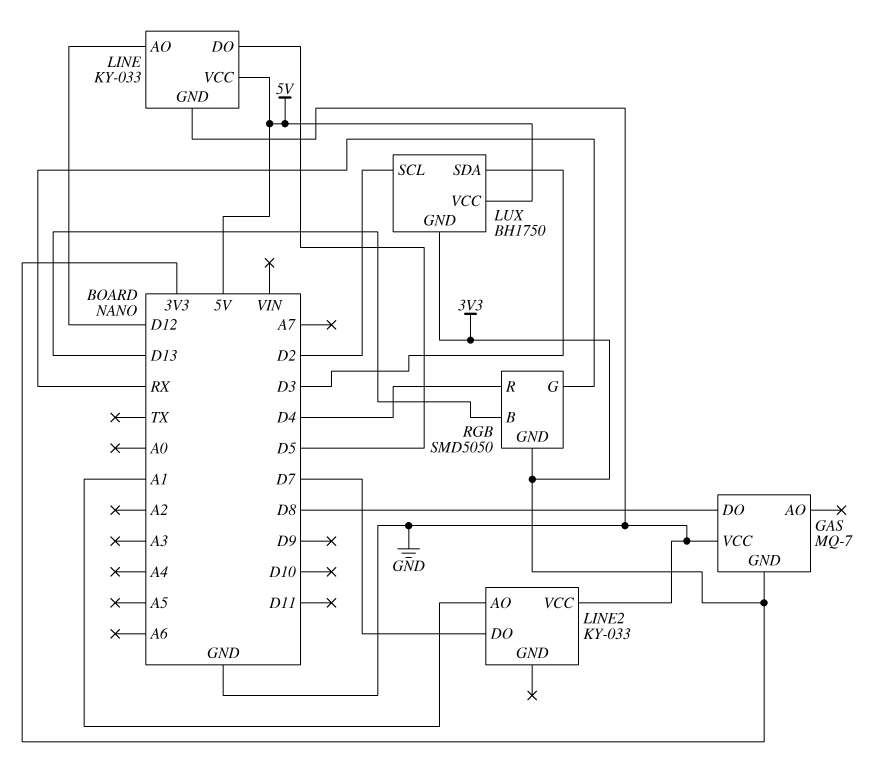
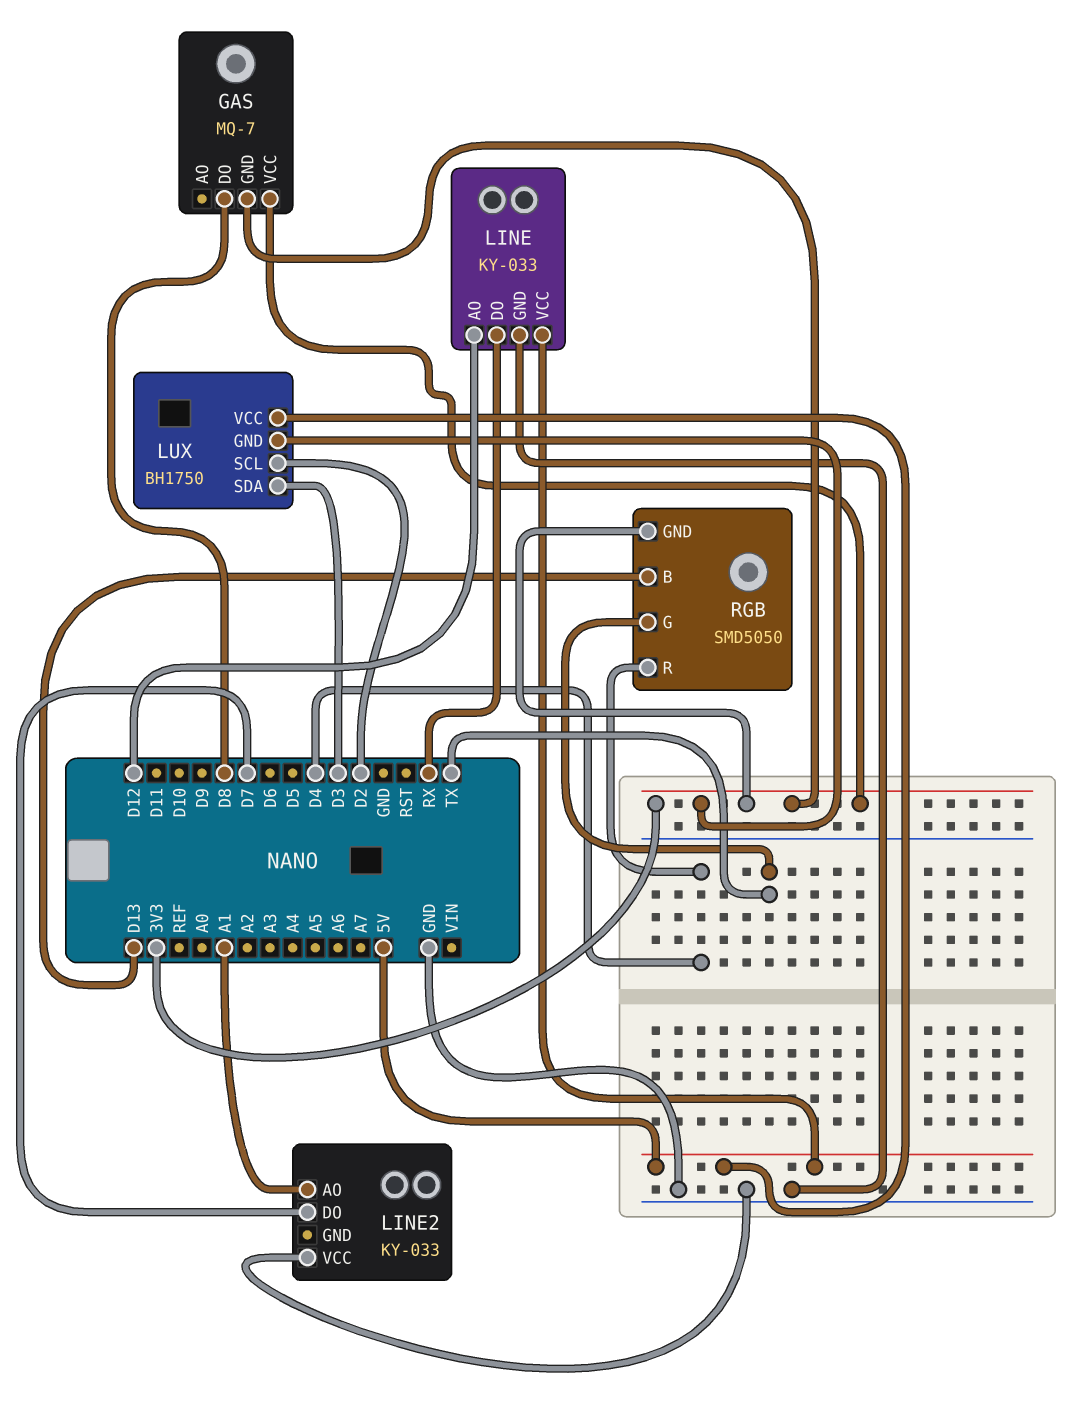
GAS pin VCC: GND -> 3V3
LINE pin DO: D5 -> RX
RGB pin G: RX -> TX

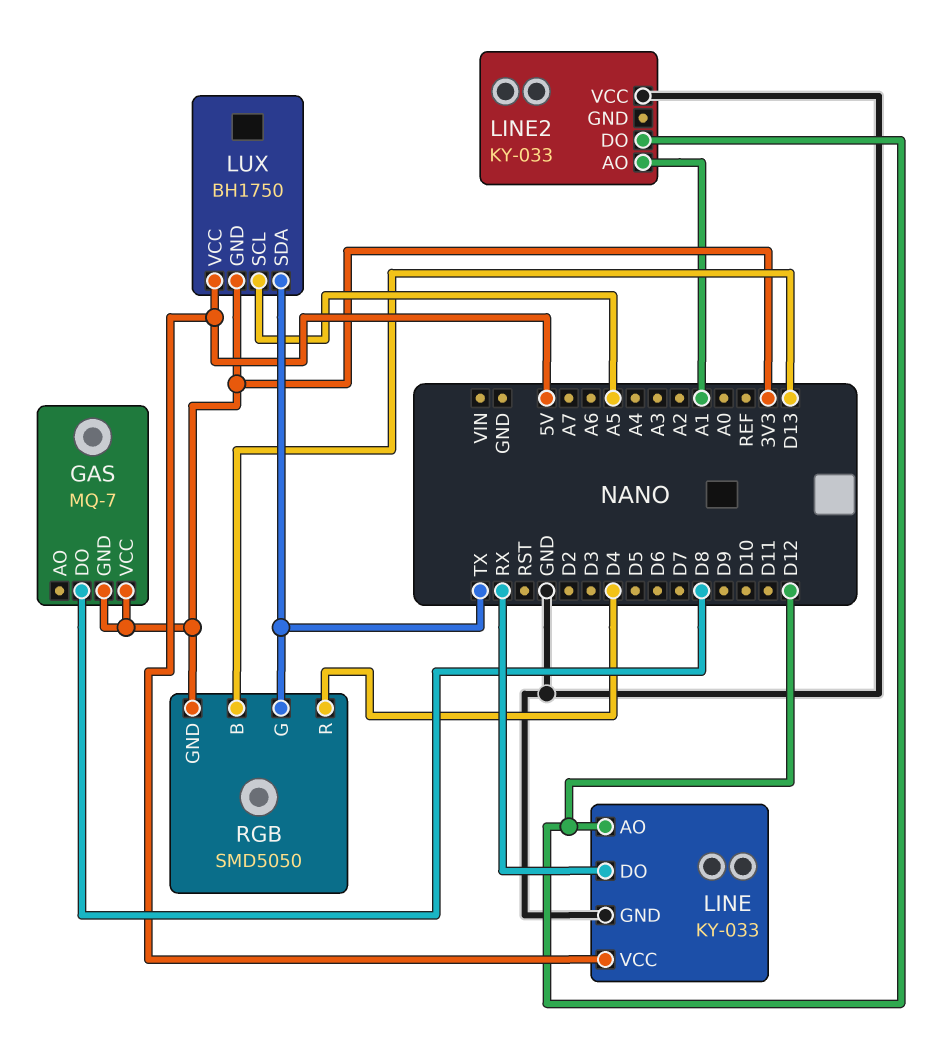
LINE2 pin DO: D7 -> D12
LUX pin SCL: D2 -> A5
LUX pin SDA: D3 -> TX

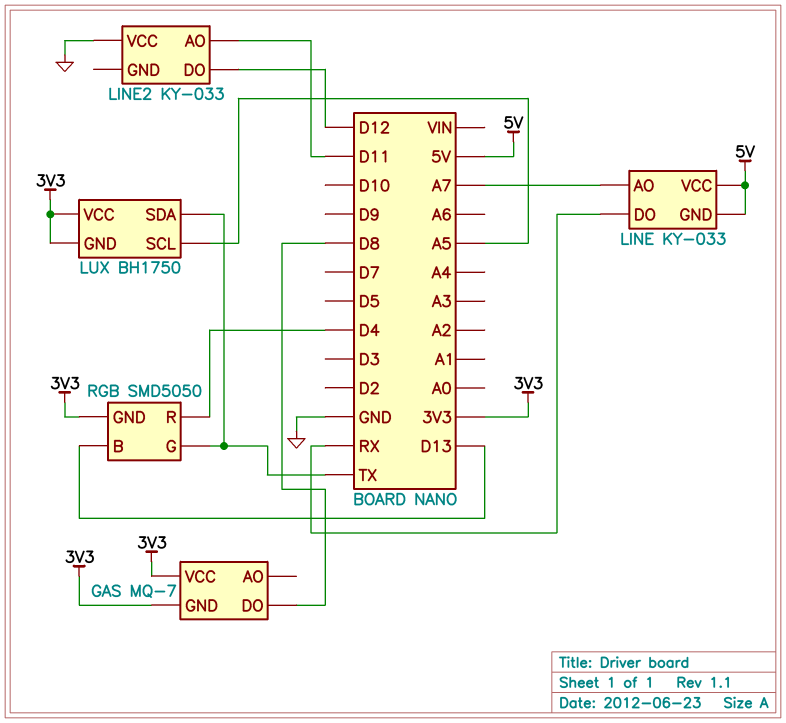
LINE pin AO: D12 -> A7
LINE pin GND: GND -> 5V
LINE2 pin AO: A1 -> D11
LUX pin VCC: 5V -> 3V3

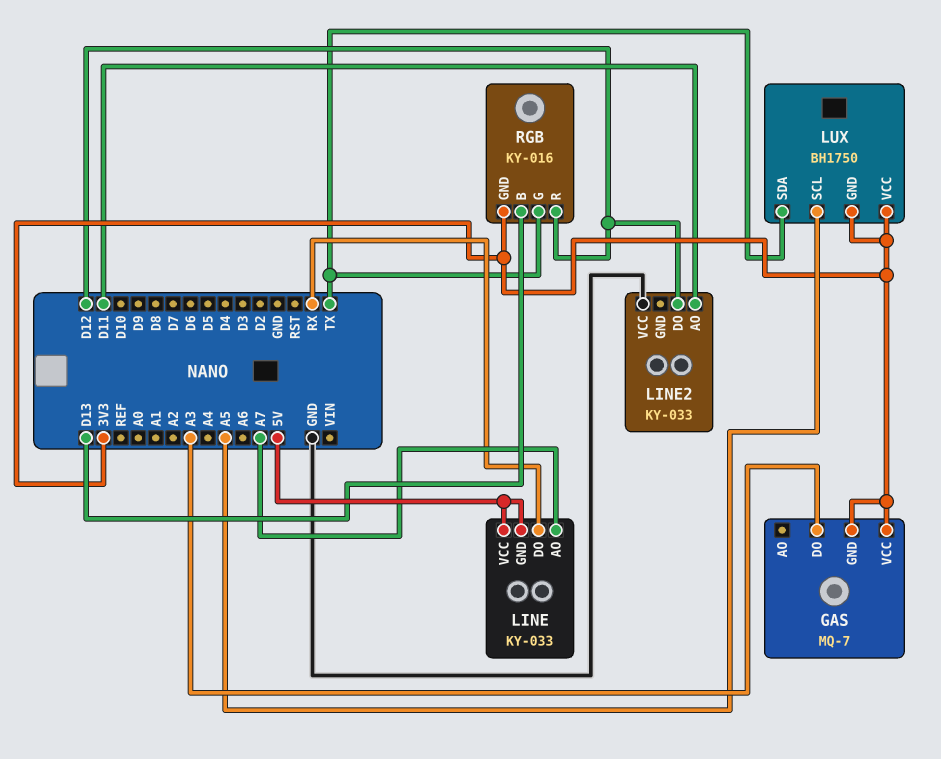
GAS pin DO: D8 -> A3
RGB: SMD5050 -> KY-016
RGB pin R: D4 -> D12

